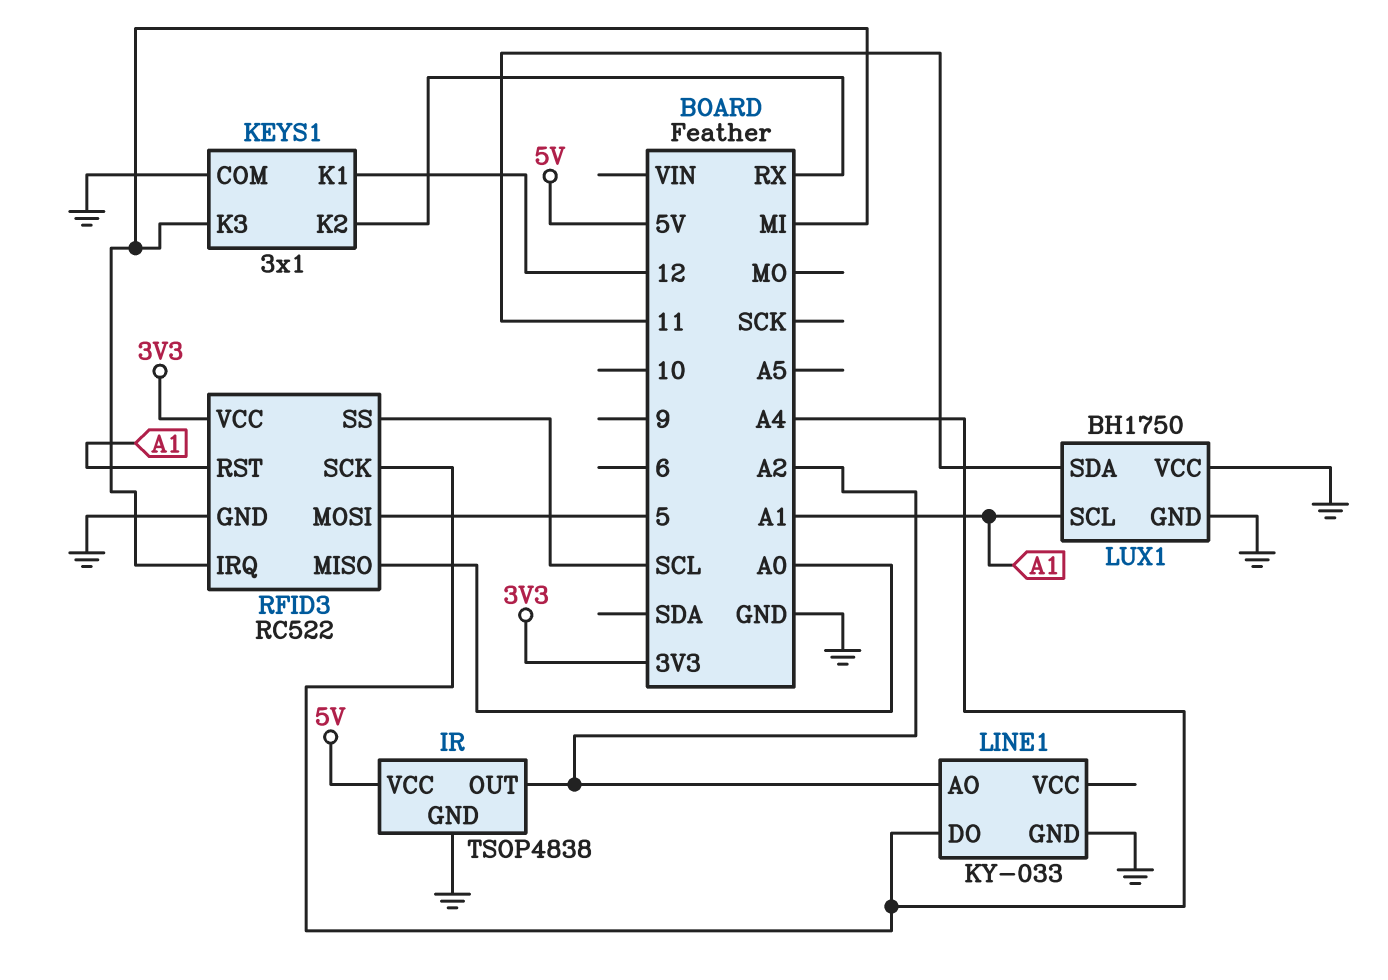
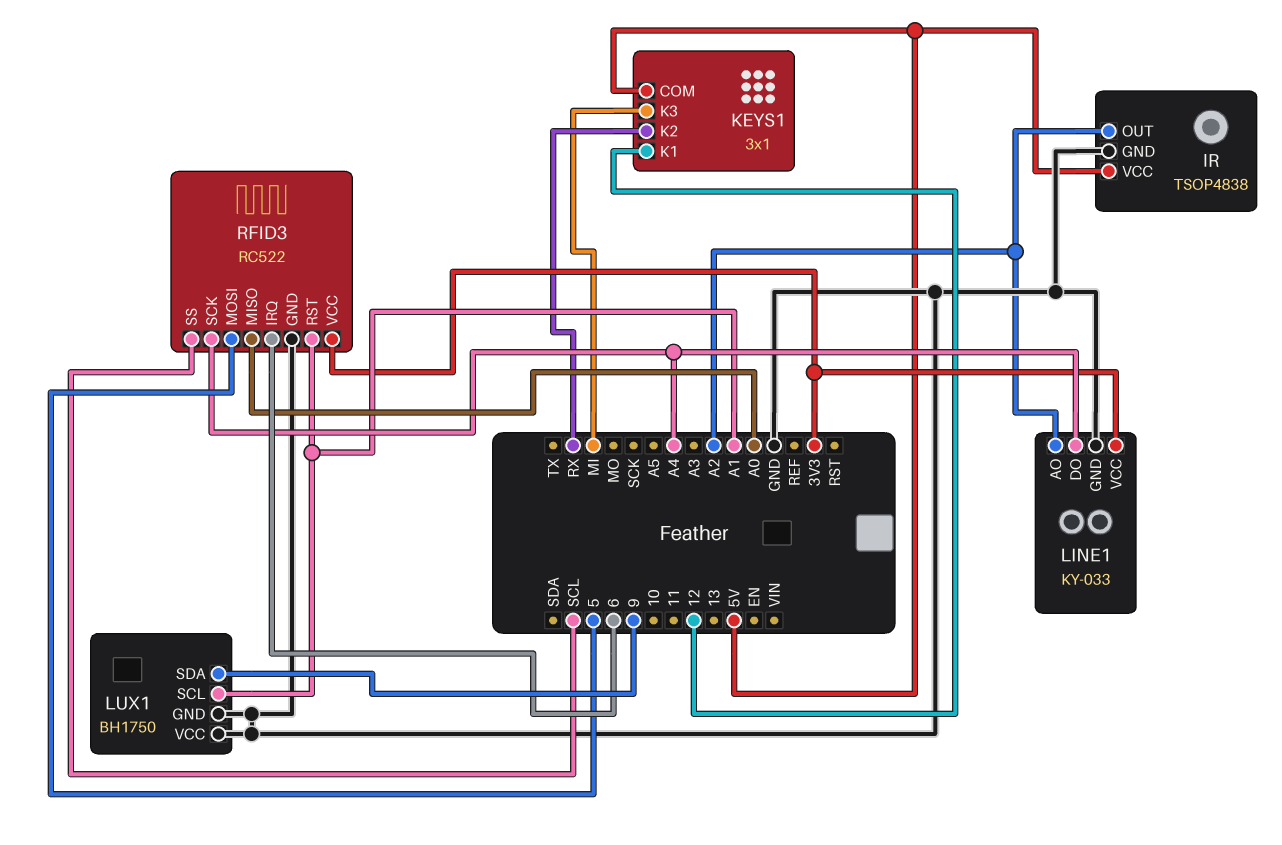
KEYS1 pin COM: GND -> 5V
LINE1 pin VCC: none -> 3V3
LUX1 pin SDA: 11 -> 9
RFID3 pin IRQ: MI -> 6

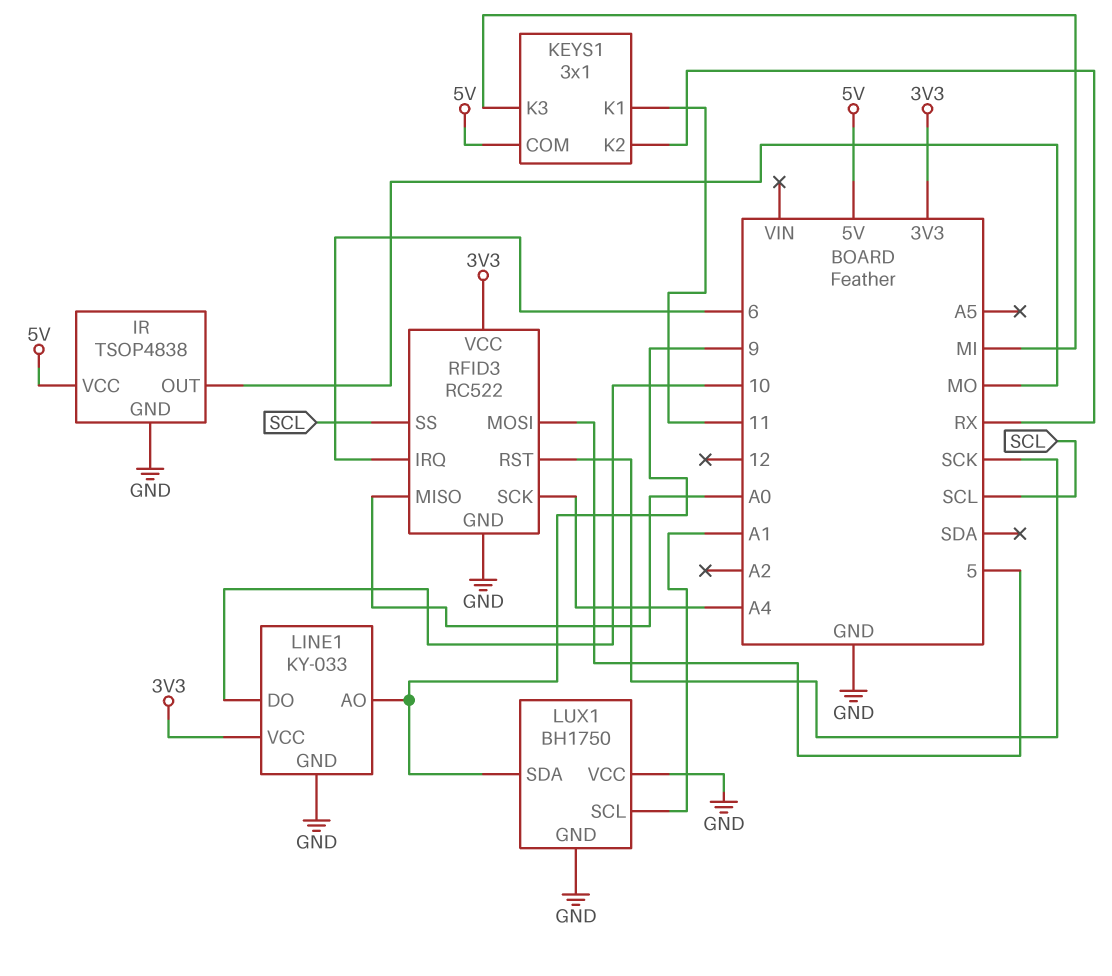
IR pin OUT: A2 -> MO
KEYS1 pin K1: 12 -> 11
LINE1 pin AO: A2 -> 9
LINE1 pin DO: A4 -> 10
RFID3 pin RST: A1 -> SCK

